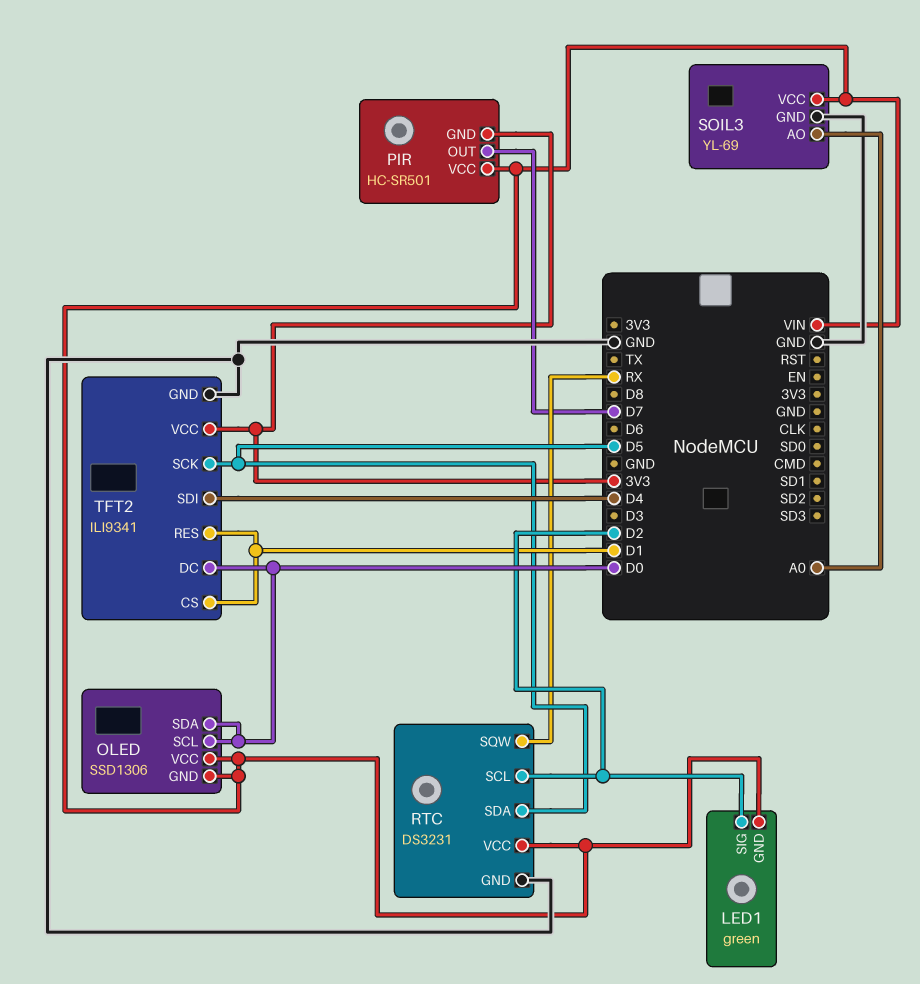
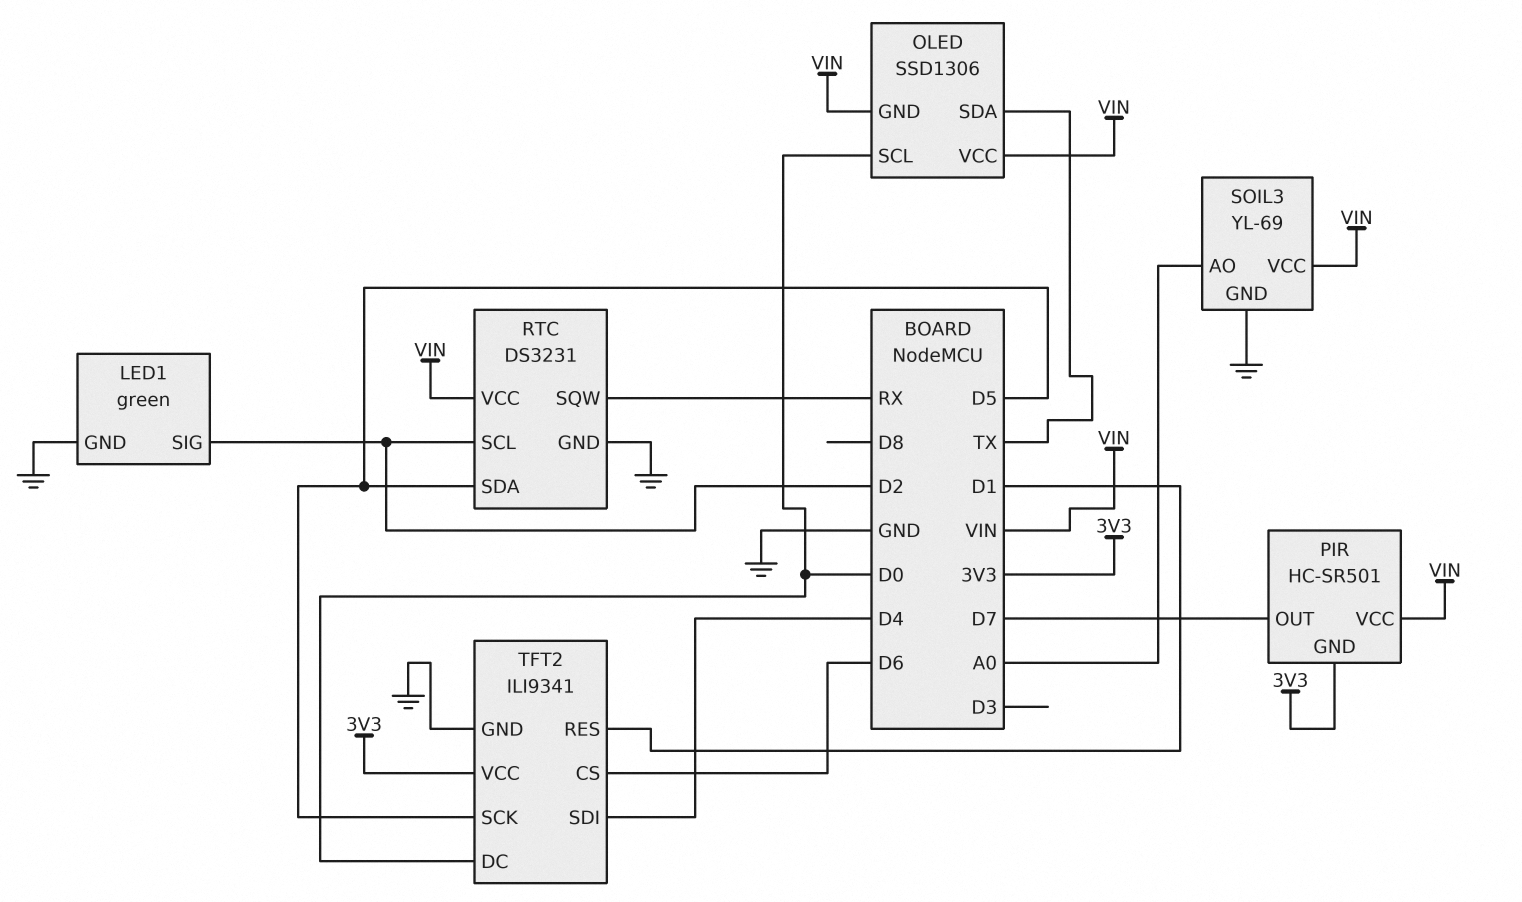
LED1 pin GND: VIN -> GND
OLED pin SDA: D0 -> TX
TFT2 pin CS: D1 -> D6

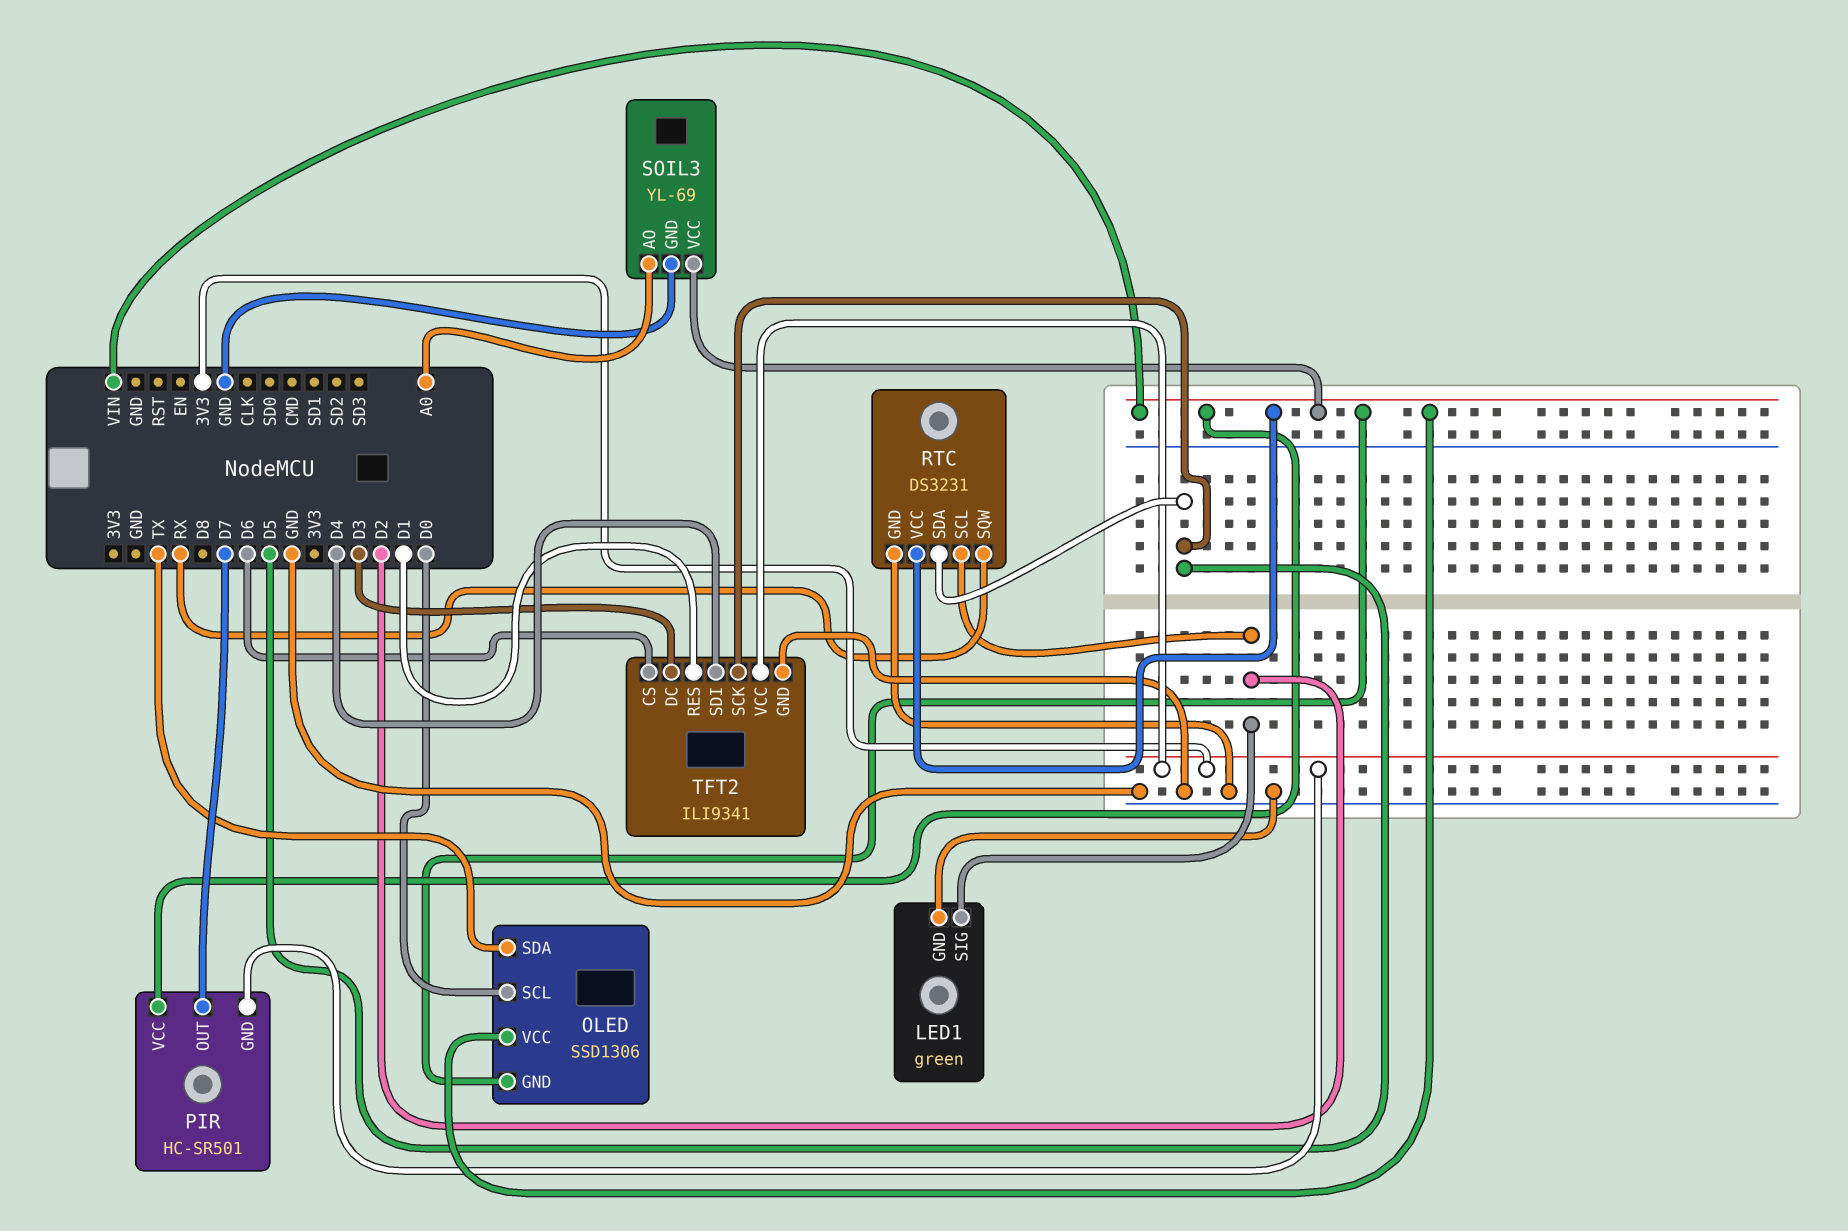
TFT2 pin DC: D0 -> D3

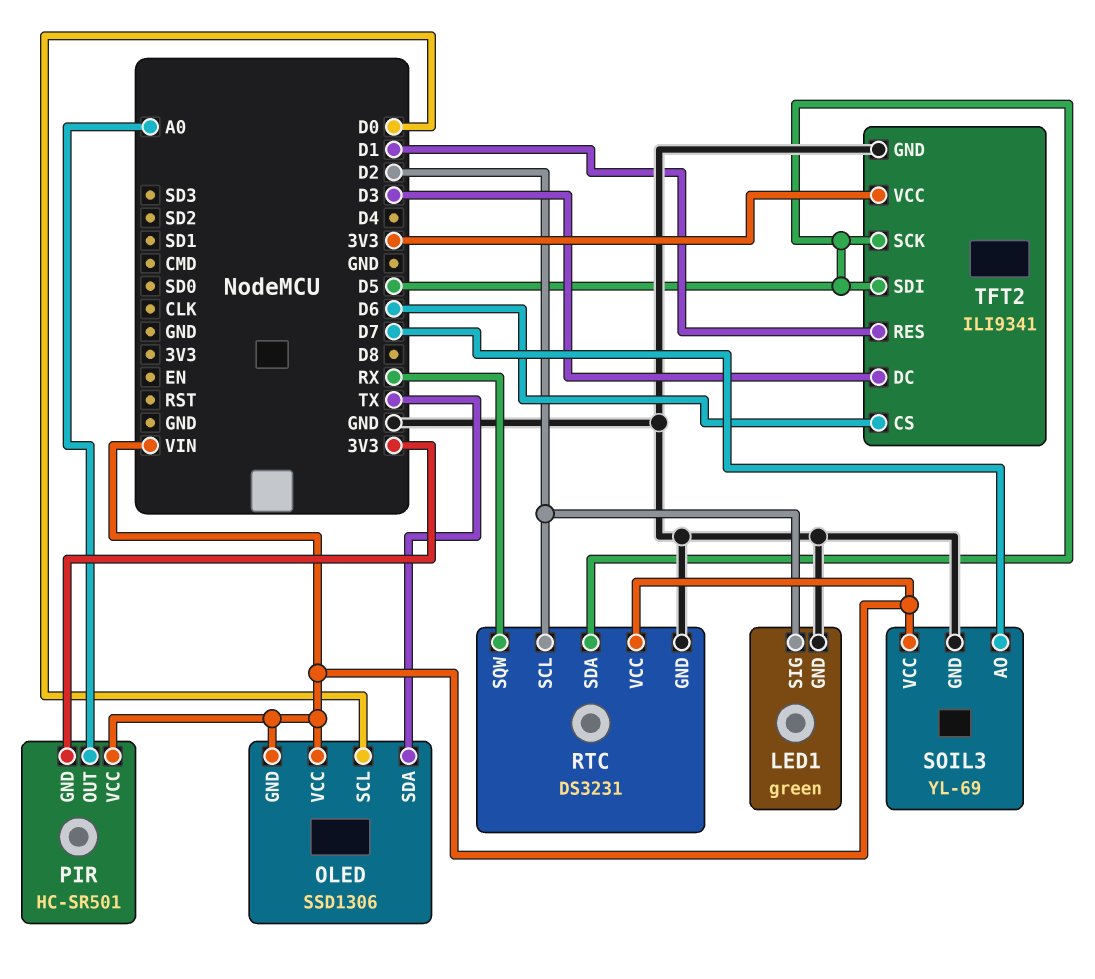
PIR pin OUT: D7 -> A0
SOIL3 pin AO: A0 -> D7
TFT2 pin SDI: D4 -> D5

